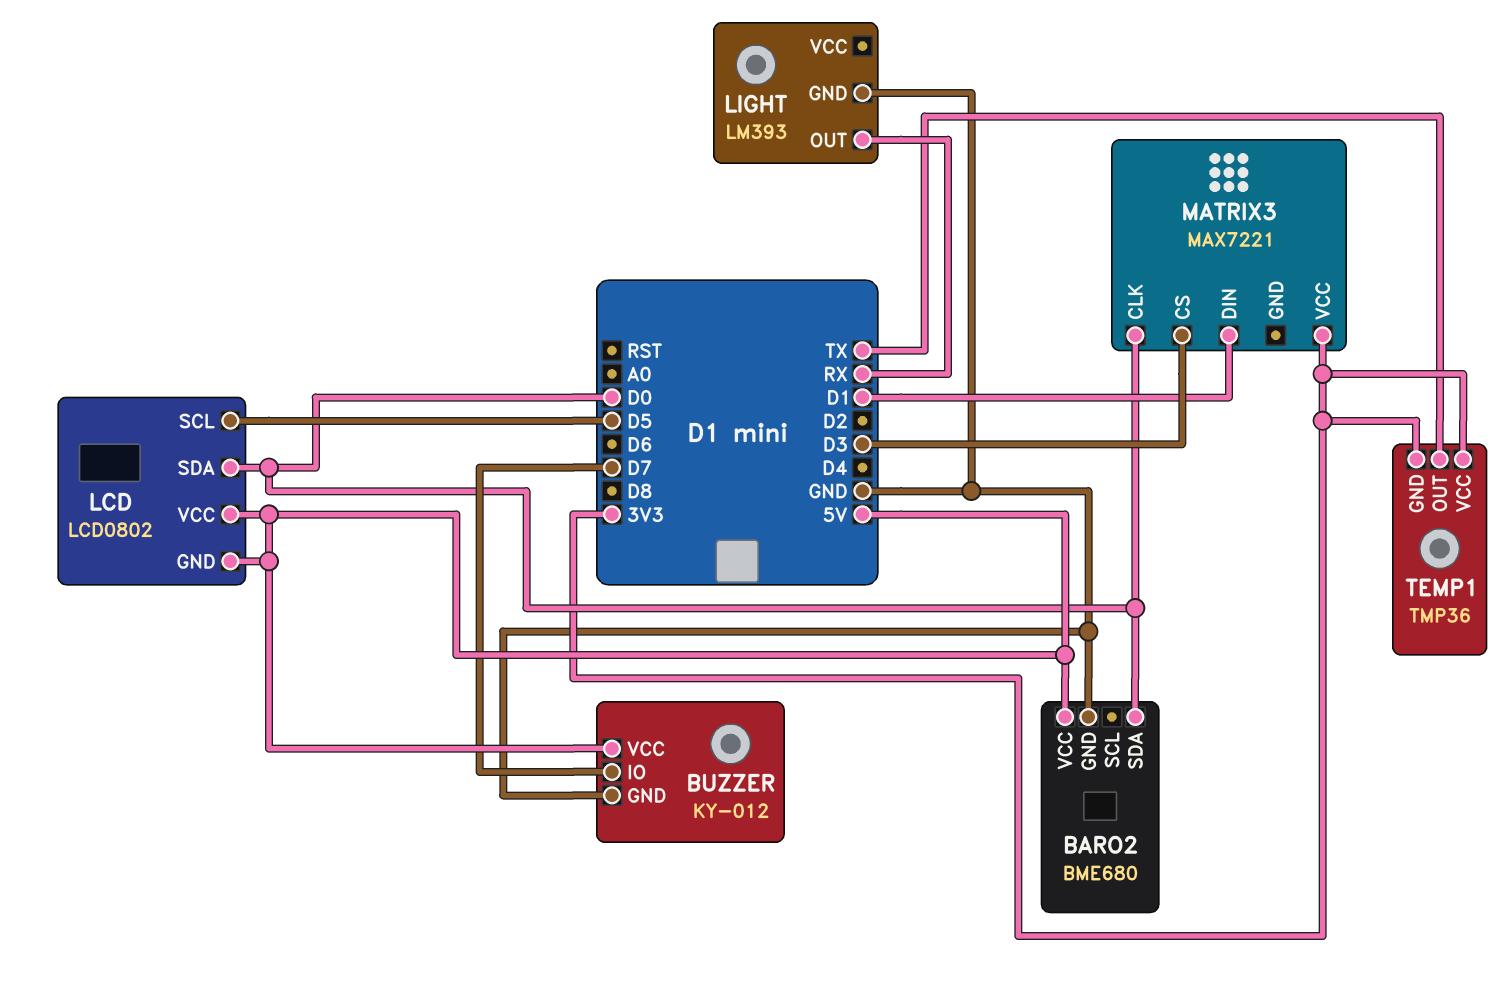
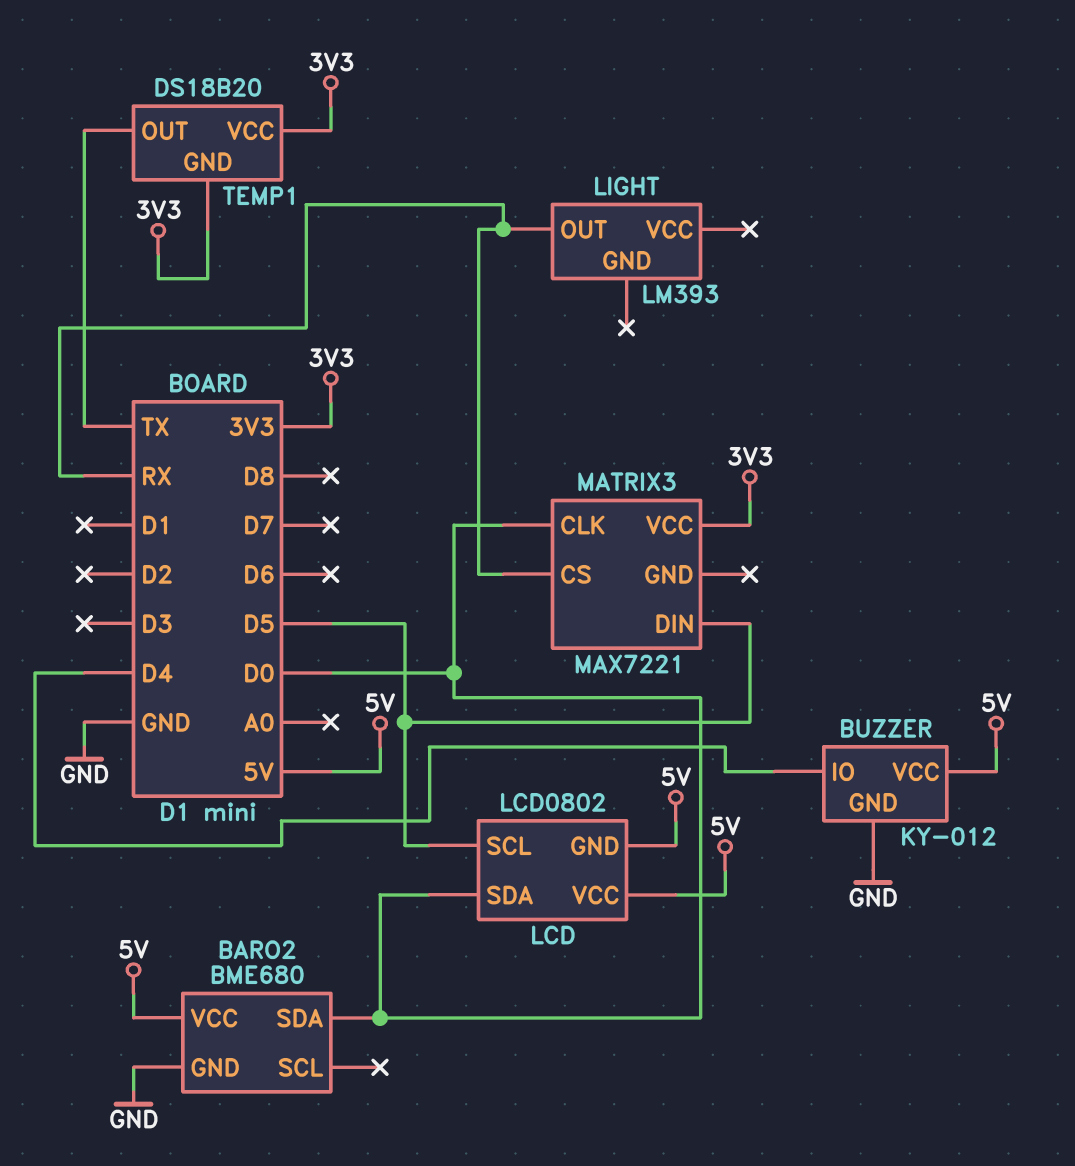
BUZZER pin IO: D7 -> D4
LIGHT pin GND: GND -> none
MATRIX3 pin CS: D3 -> RX
MATRIX3 pin DIN: D1 -> D5
TEMP1: TMP36 -> DS18B20

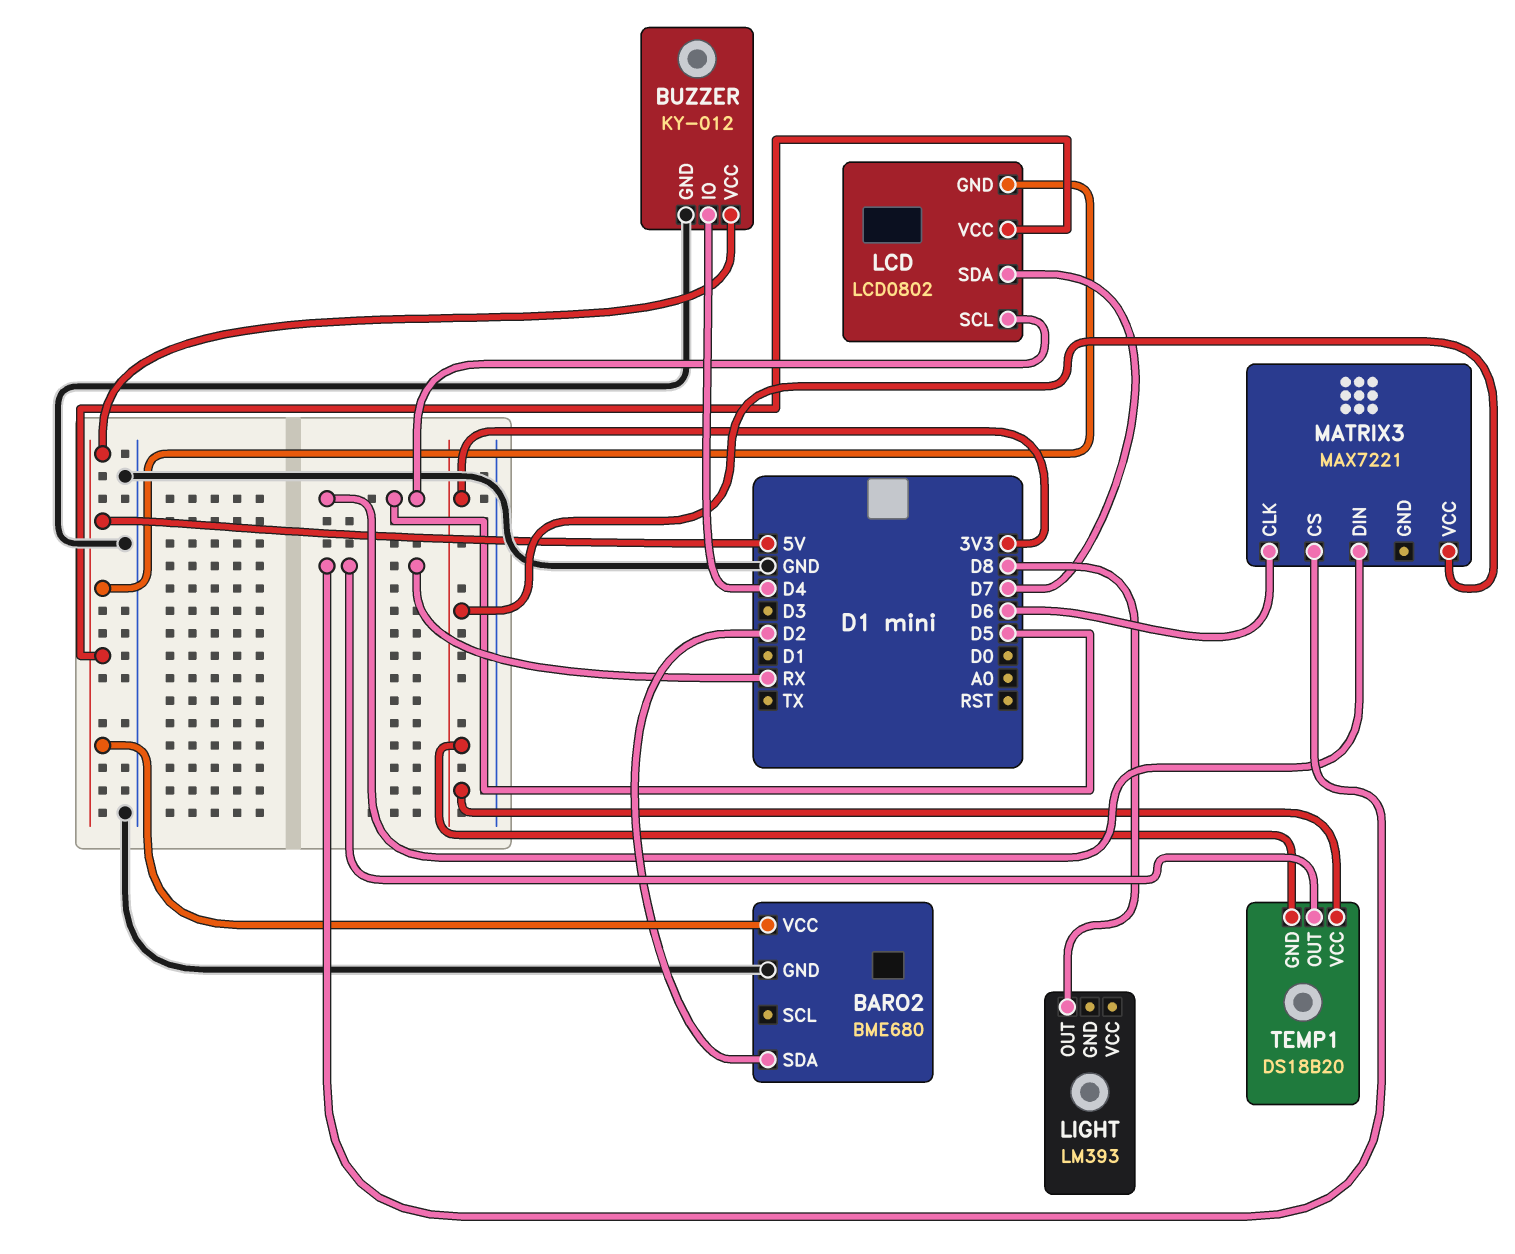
BARO2 pin SDA: D0 -> D2
LCD pin SDA: D0 -> D7
LIGHT pin OUT: RX -> D8
MATRIX3 pin CLK: D0 -> D6
TEMP1 pin OUT: TX -> RX

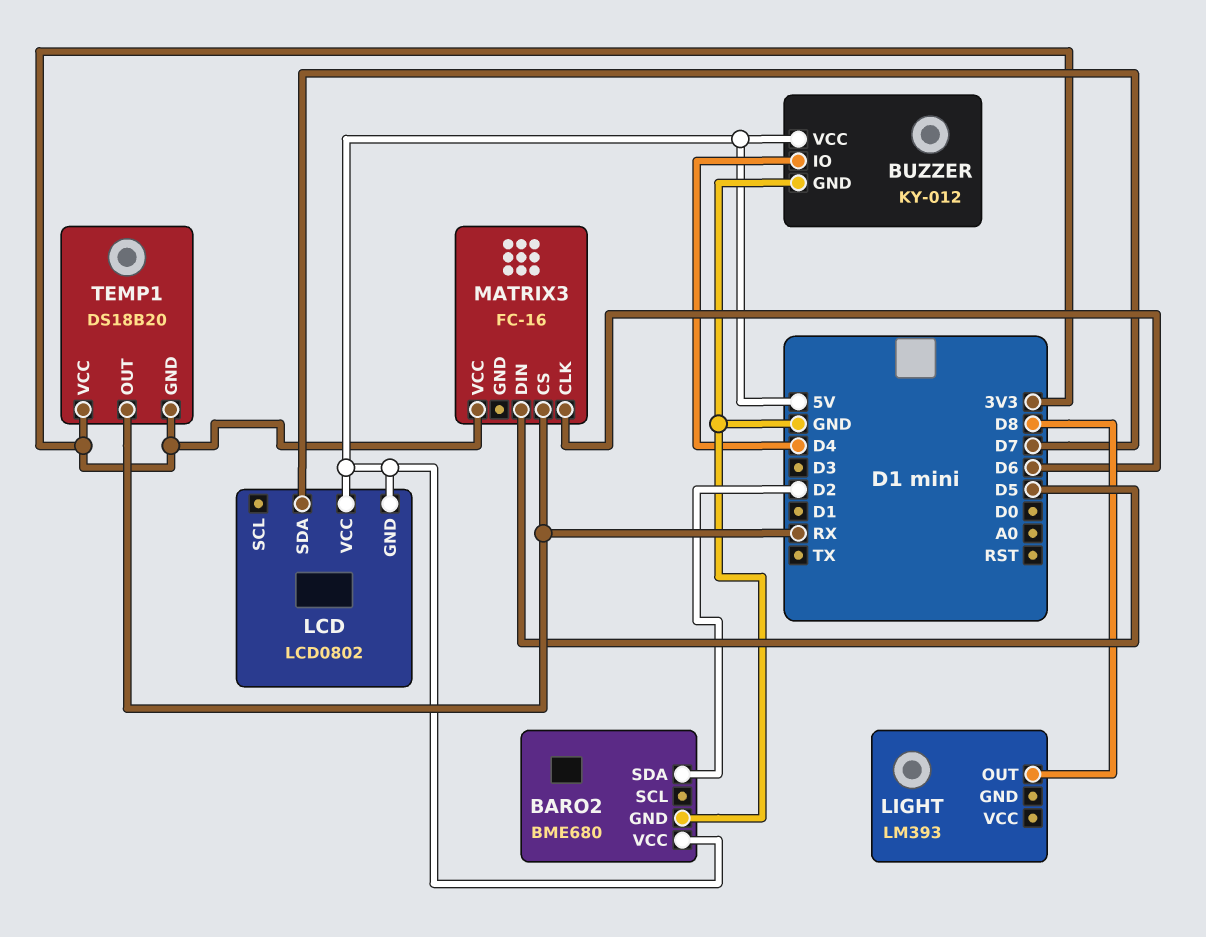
LCD pin SCL: D5 -> none
MATRIX3: MAX7221 -> FC-16

